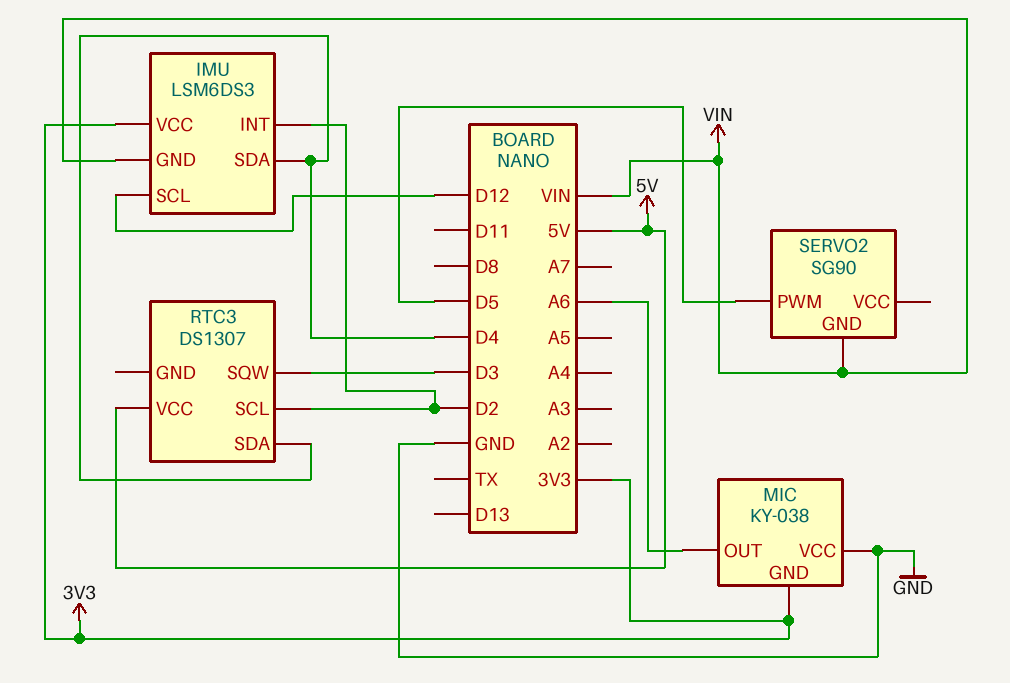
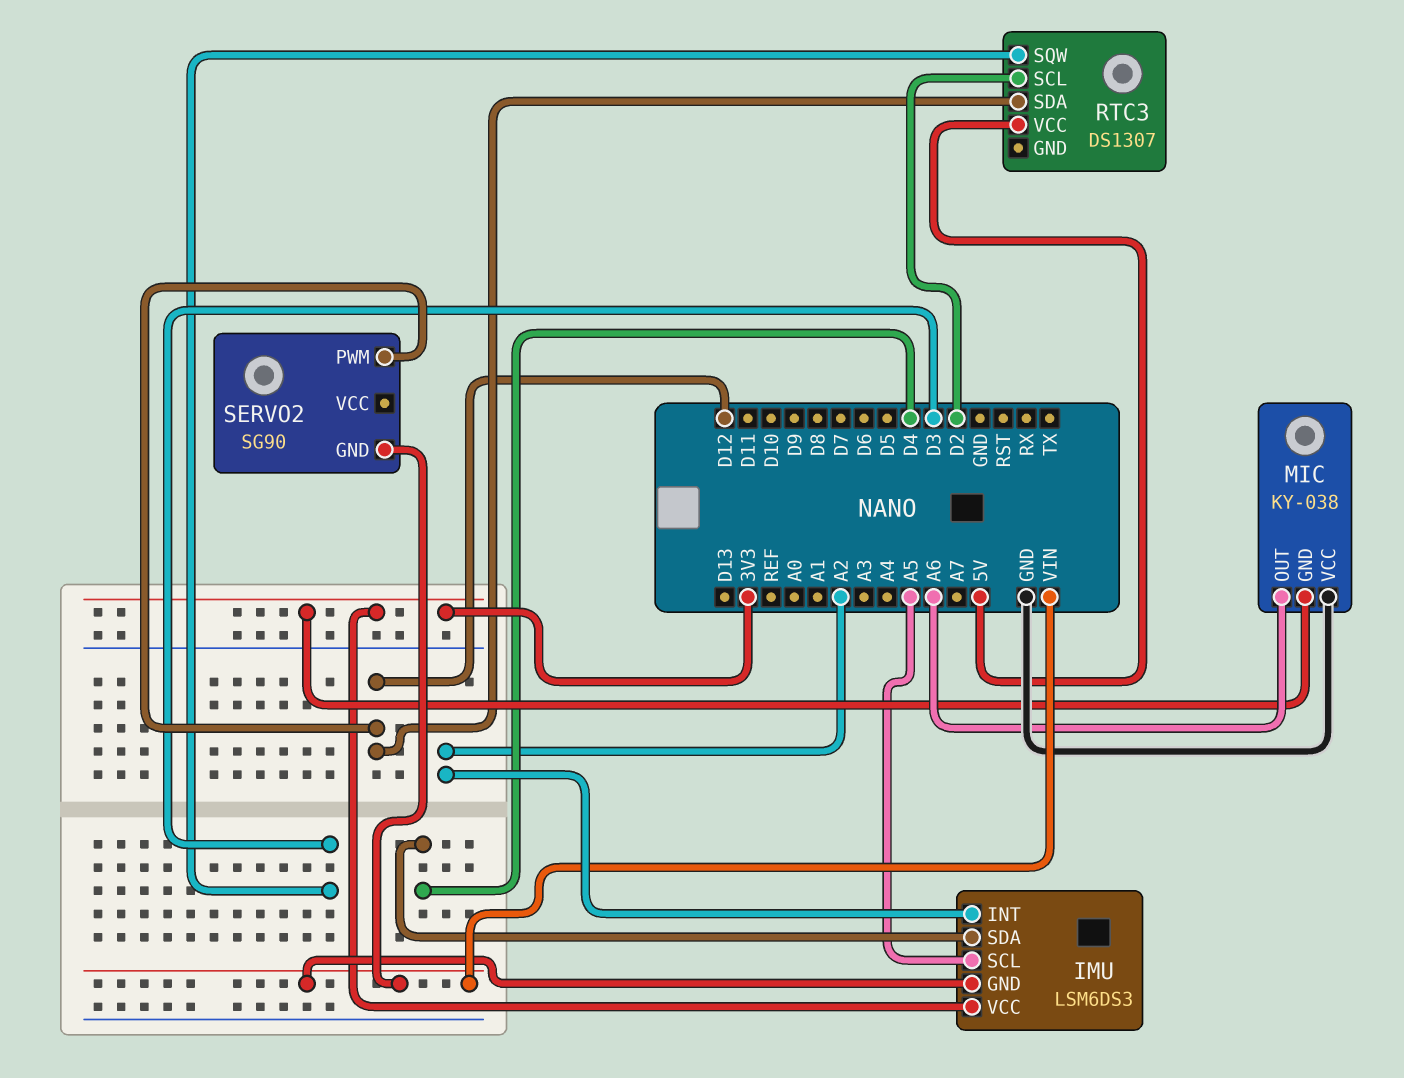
IMU pin INT: D2 -> A2
IMU pin SCL: D12 -> A5
RTC3 pin SDA: D4 -> D12
SERVO2 pin PWM: D5 -> D12

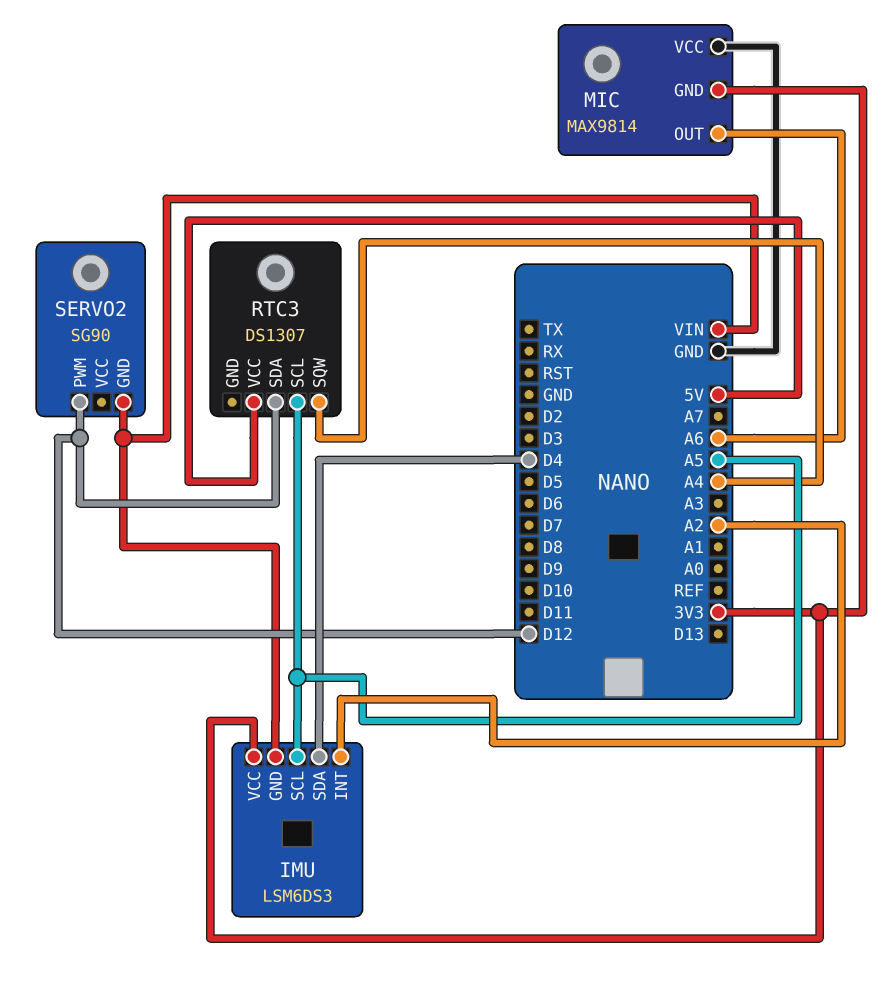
MIC: KY-038 -> MAX9814
RTC3 pin SCL: D2 -> A5
RTC3 pin SQW: D3 -> A4

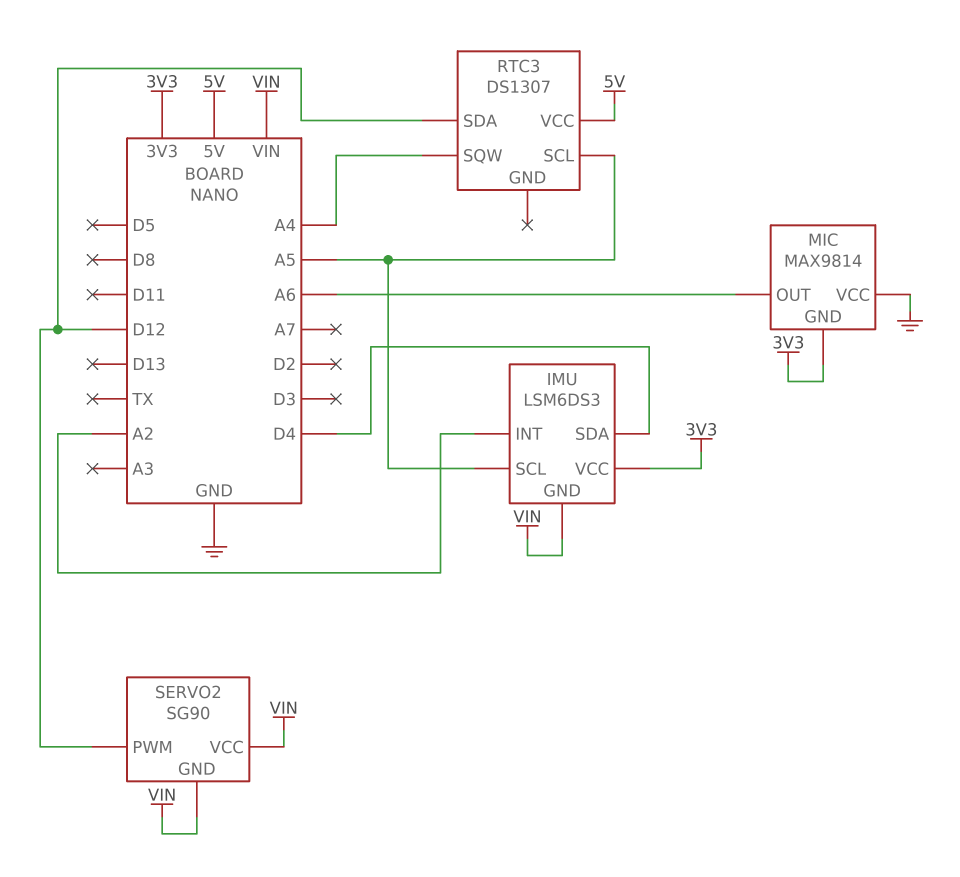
SERVO2 pin VCC: none -> VIN

